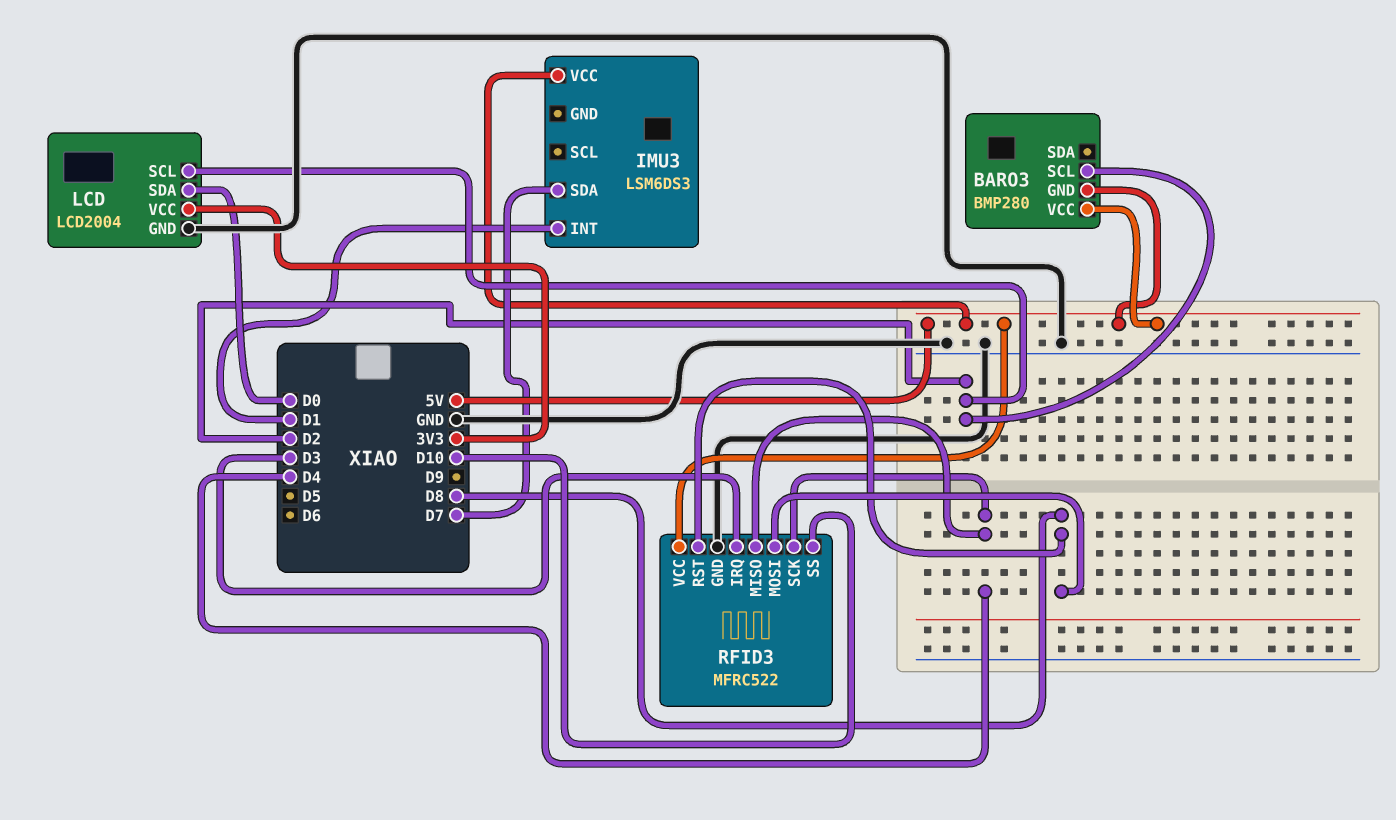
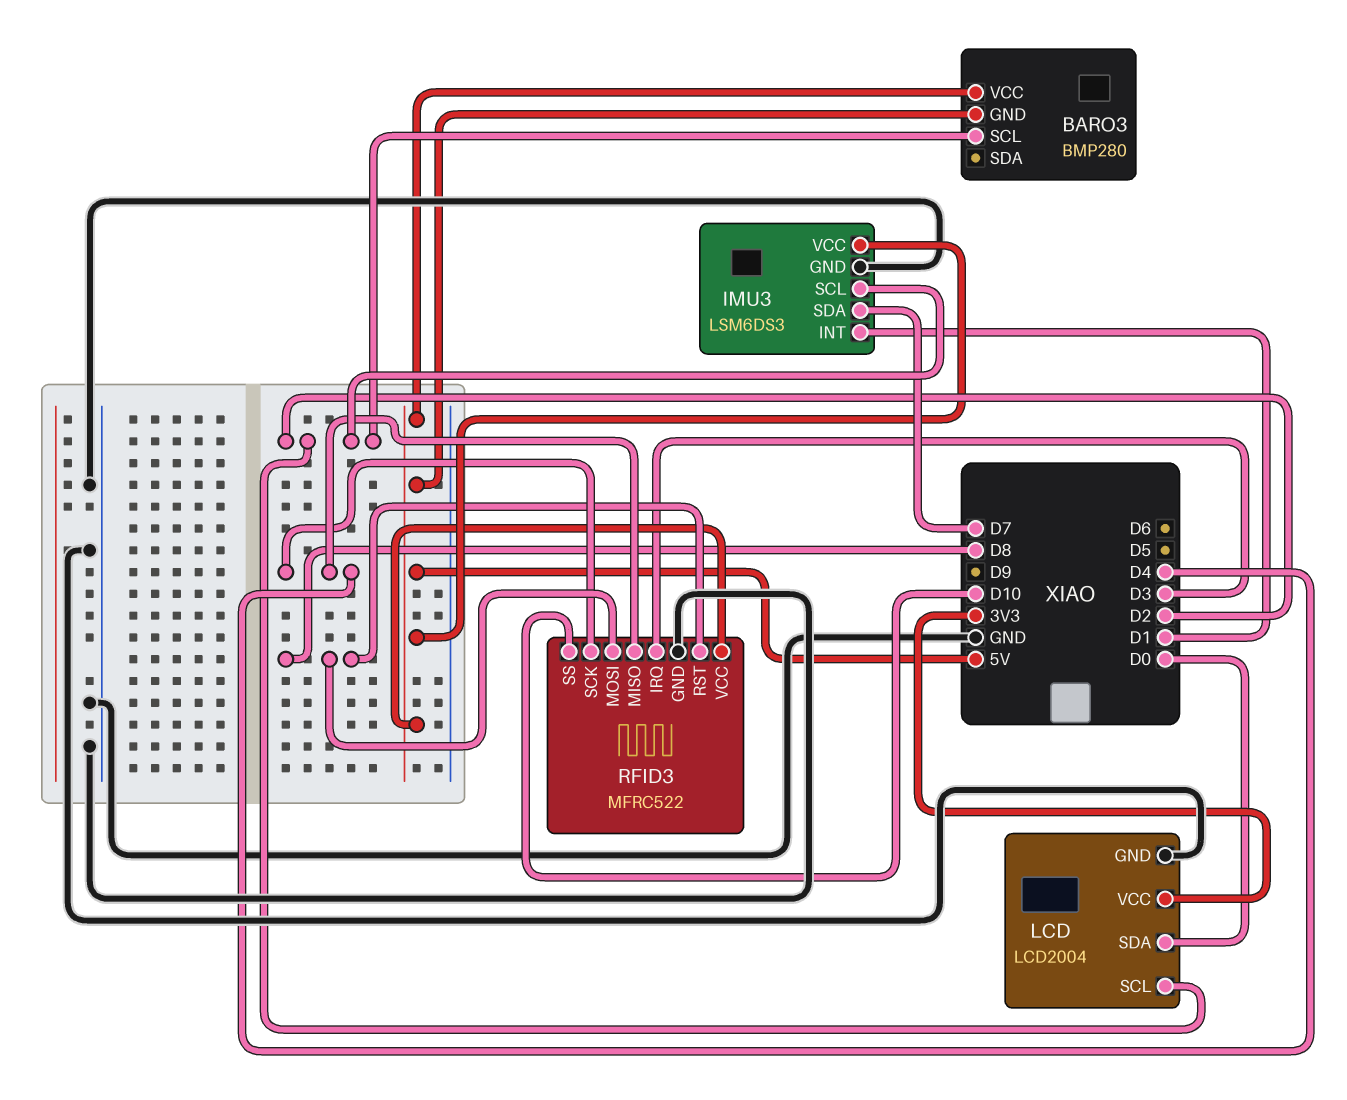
IMU3 pin GND: none -> GND
IMU3 pin SCL: none -> D2

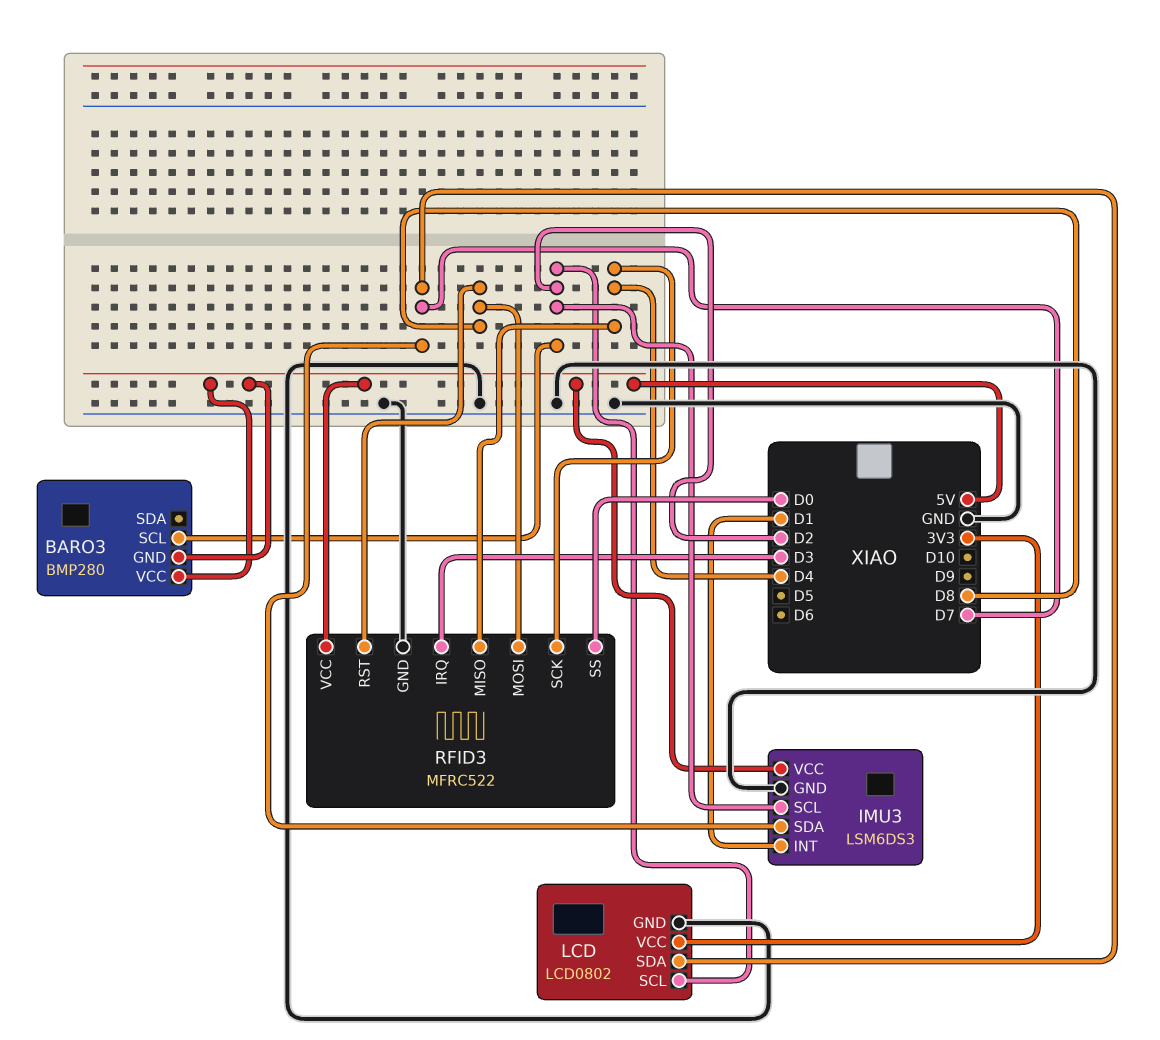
LCD: LCD2004 -> LCD0802
LCD pin SDA: D0 -> D7
RFID3 pin SS: D10 -> D0

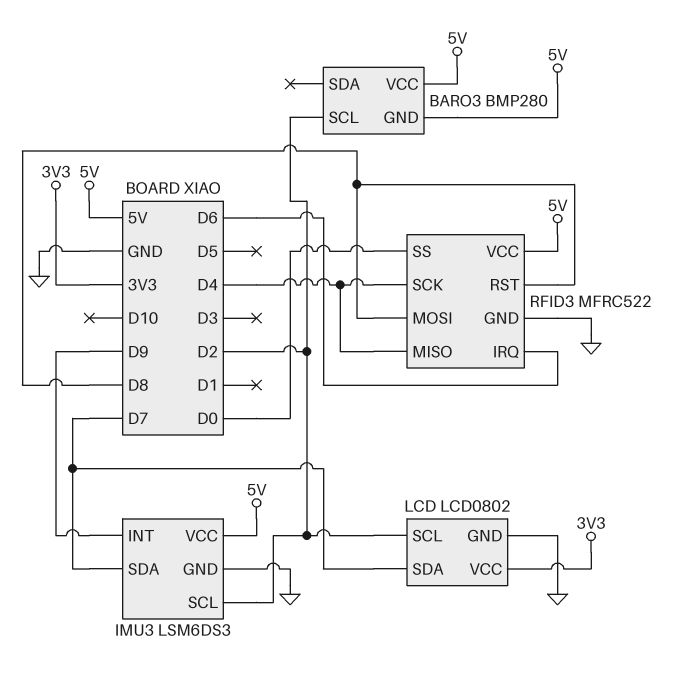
IMU3 pin INT: D1 -> D9
RFID3 pin IRQ: D3 -> D6

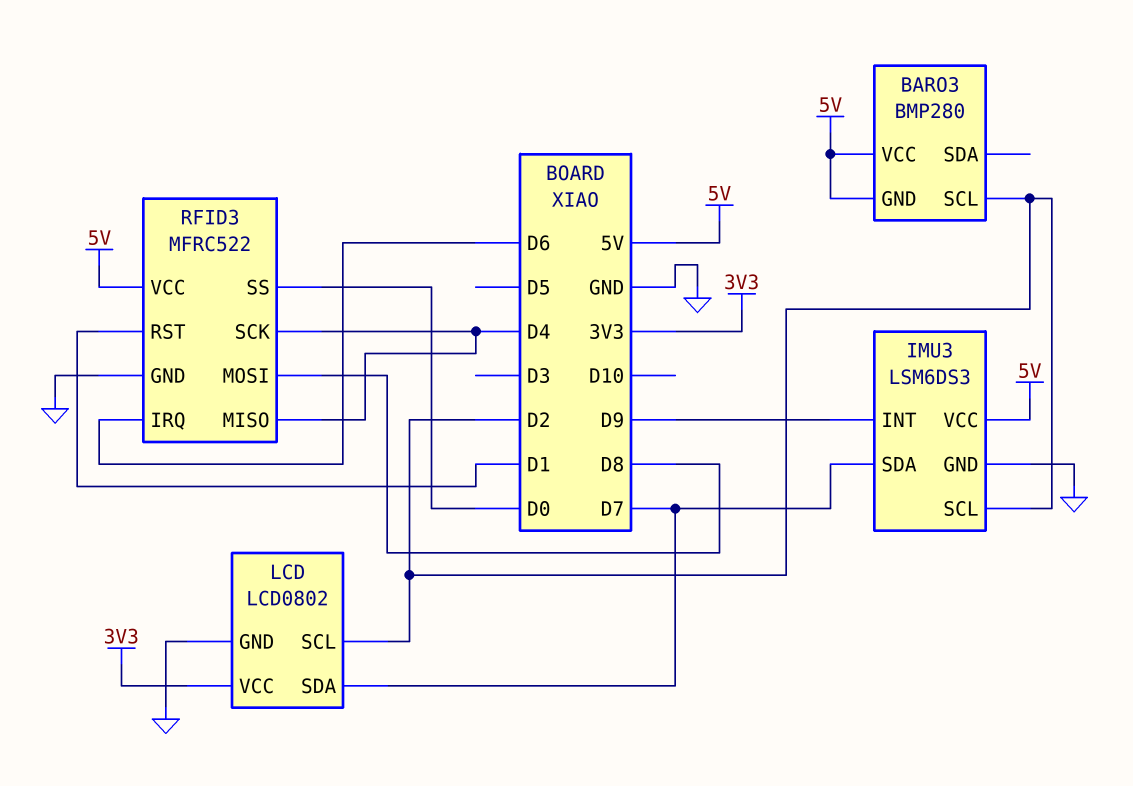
RFID3 pin RST: D8 -> D1

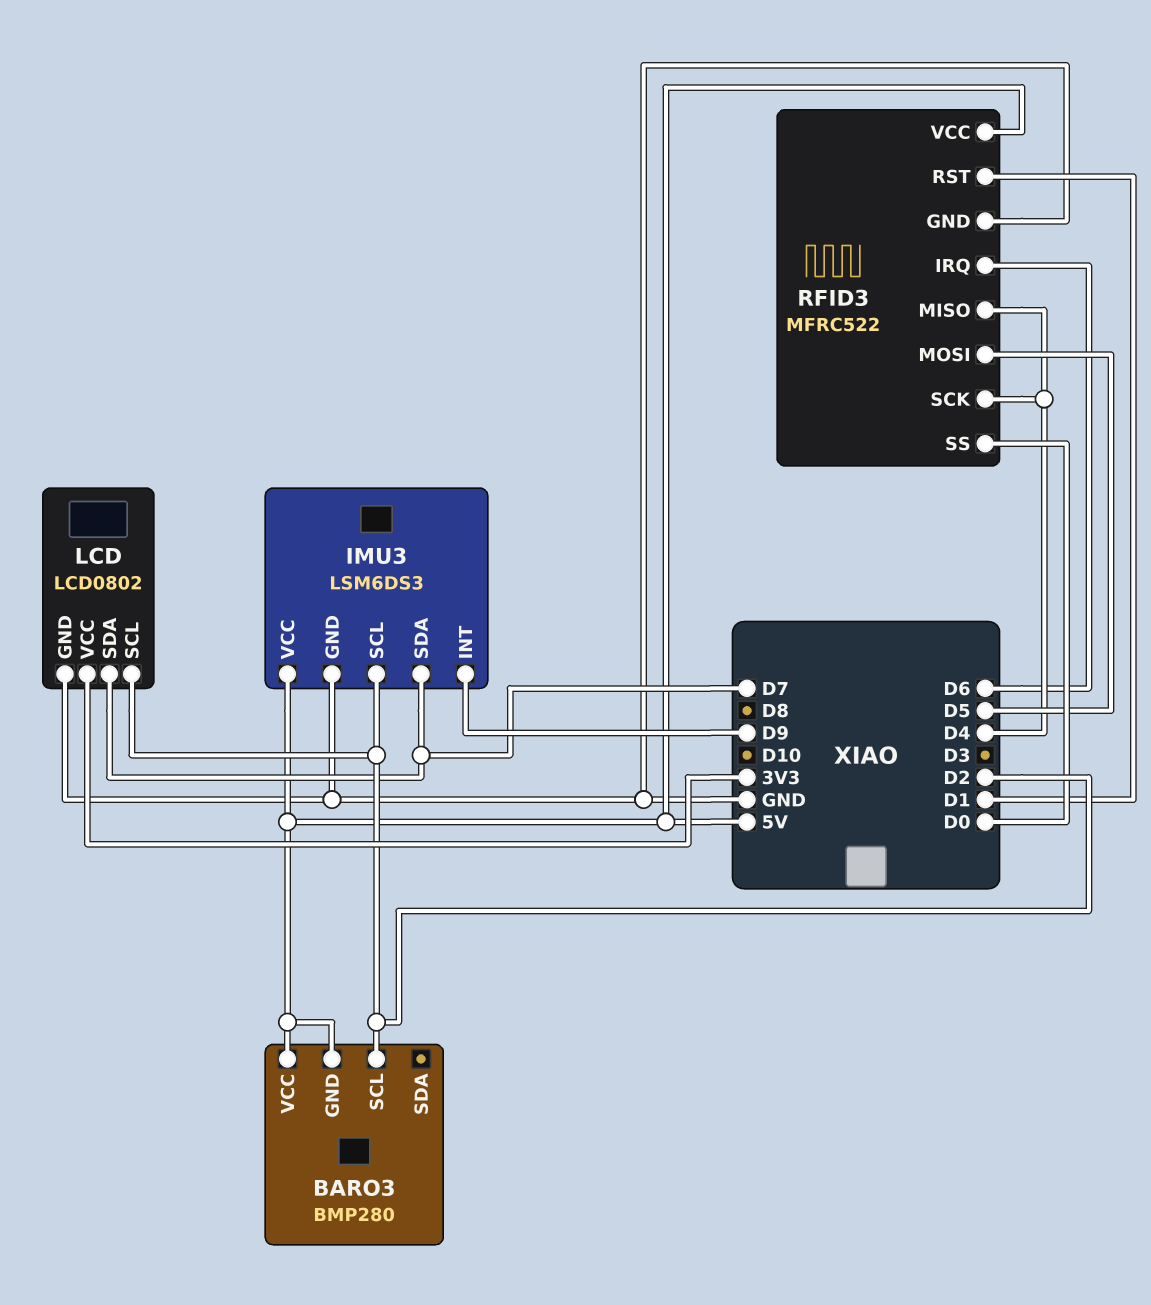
RFID3 pin MOSI: D8 -> D5

